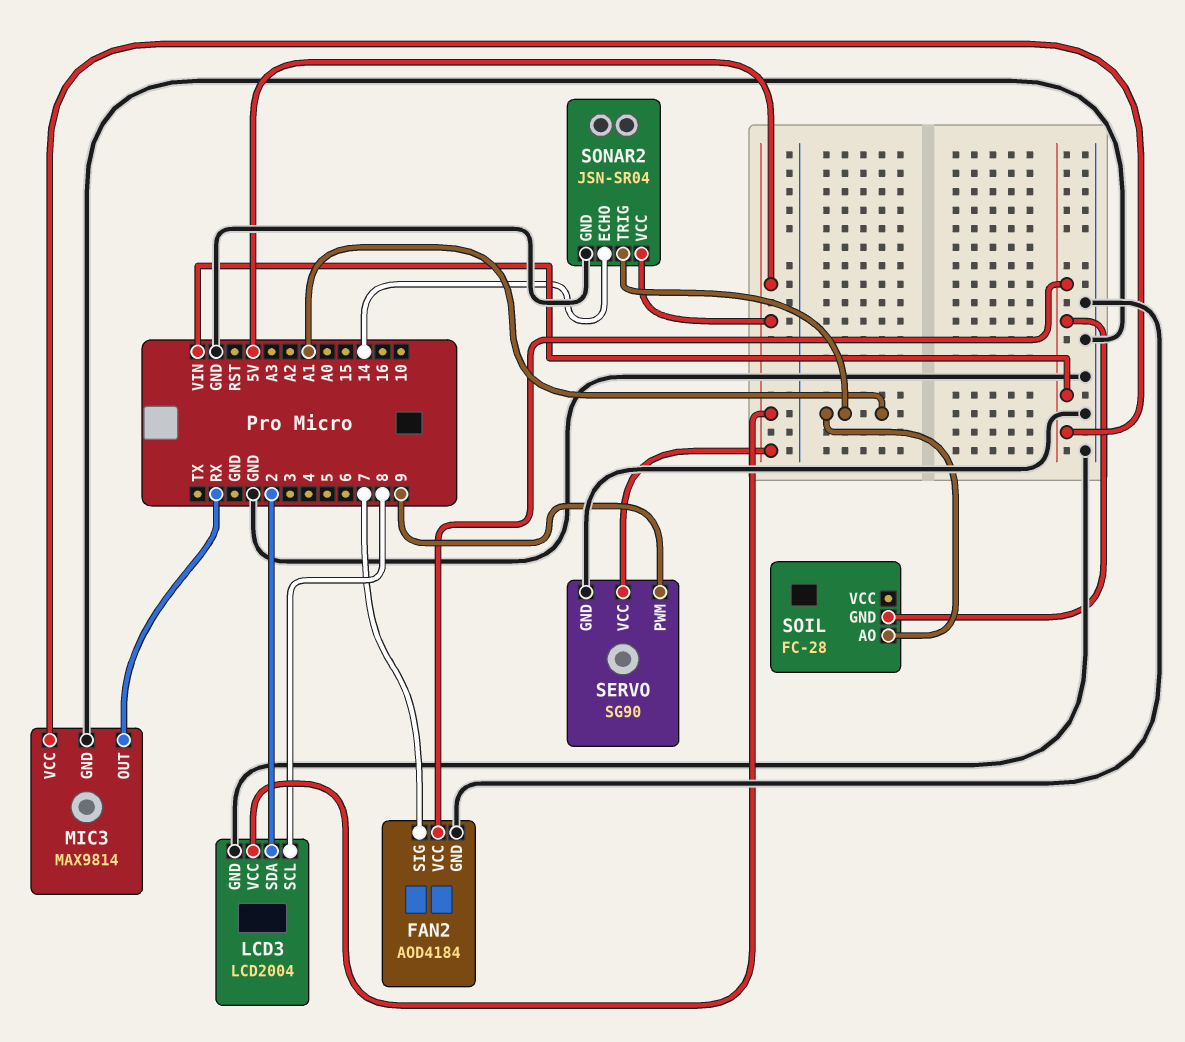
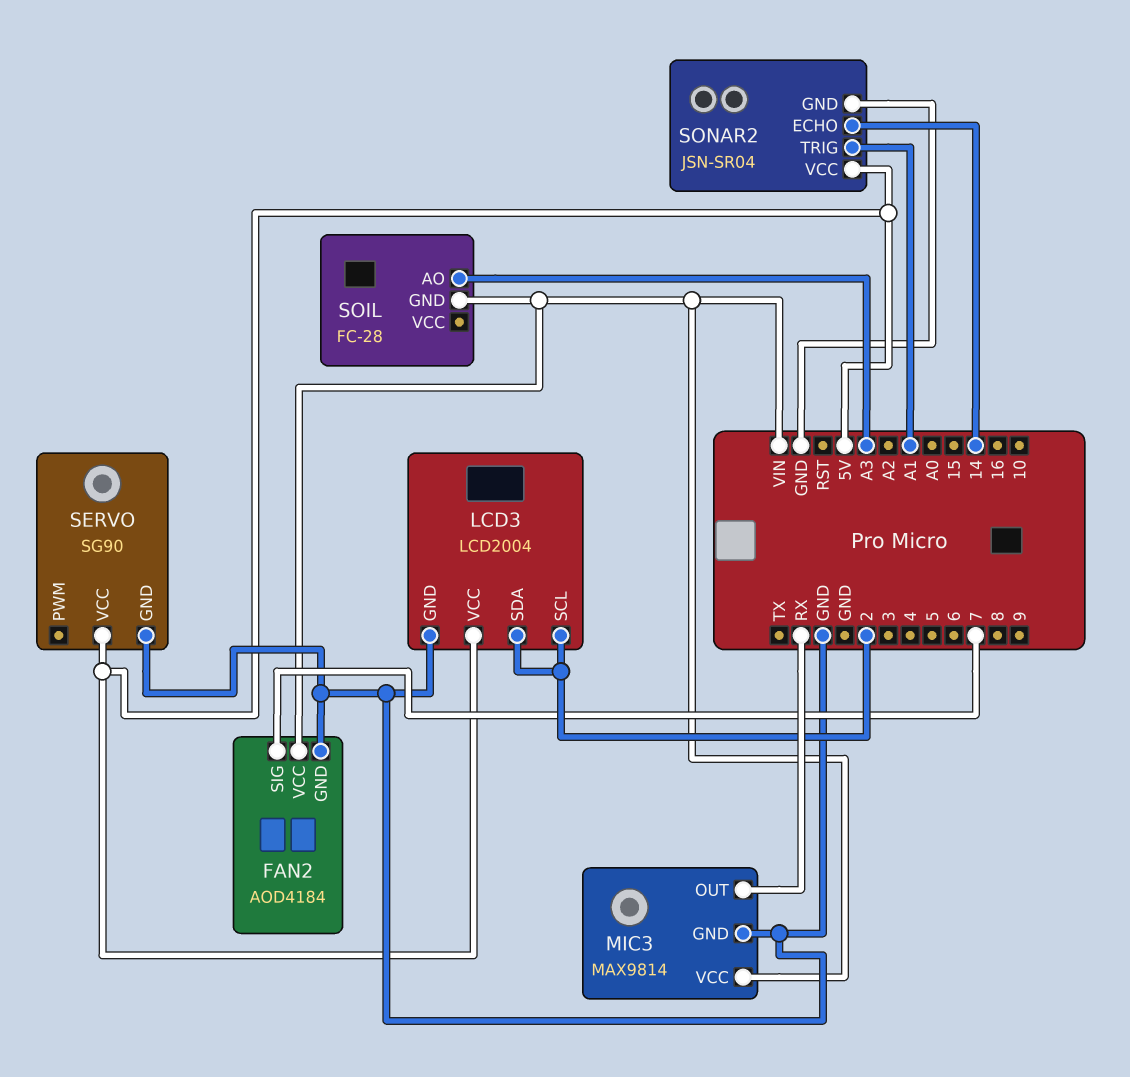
LCD3 pin SCL: 8 -> 2
SERVO pin PWM: 9 -> none
SOIL pin AO: A1 -> A3

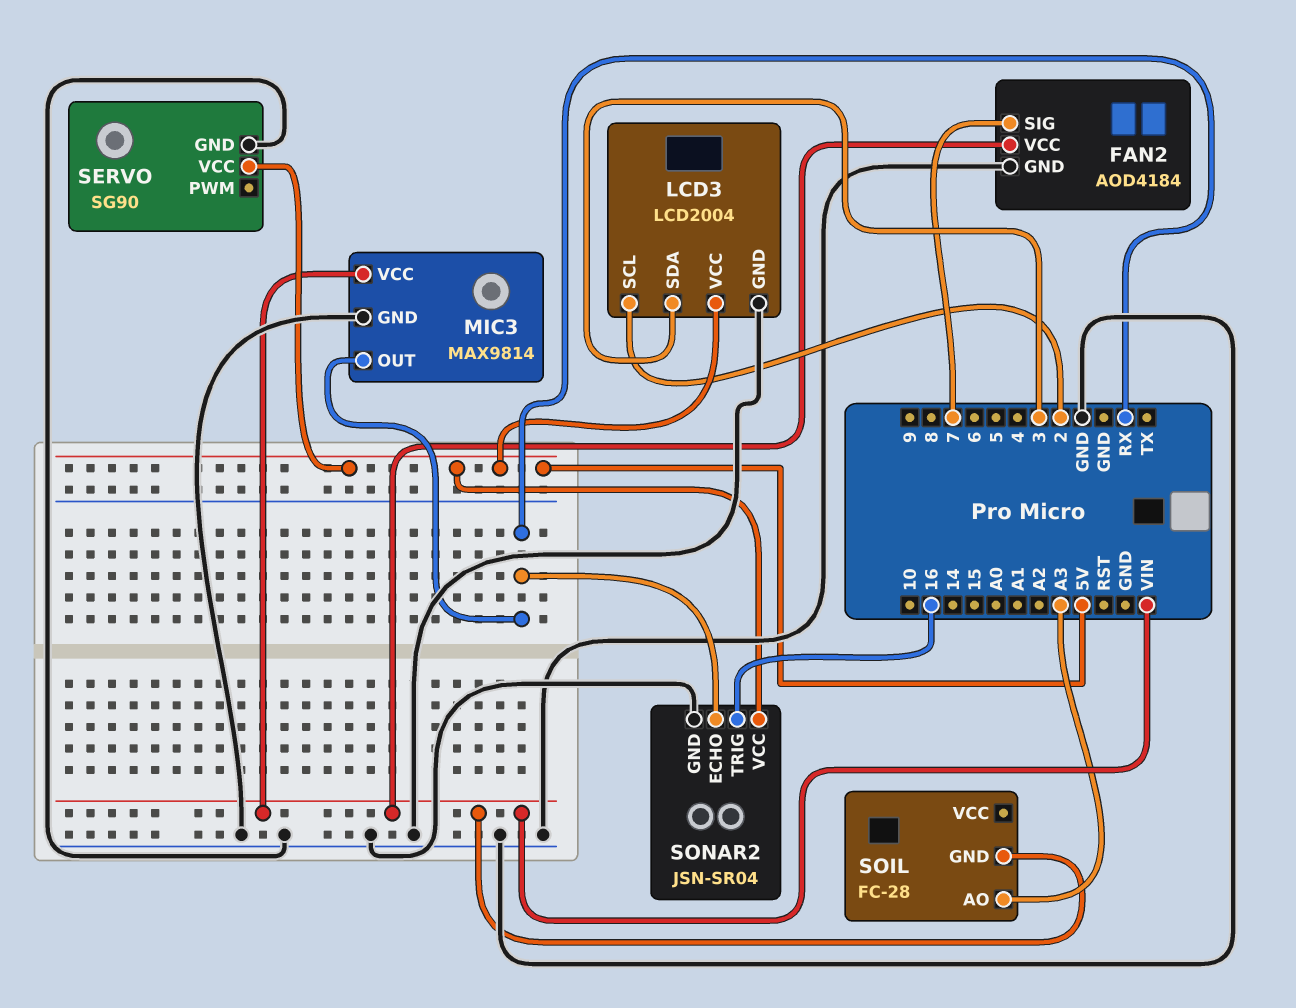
LCD3 pin SDA: 2 -> 3
SONAR2 pin ECHO: 14 -> RX
SONAR2 pin TRIG: A1 -> 16

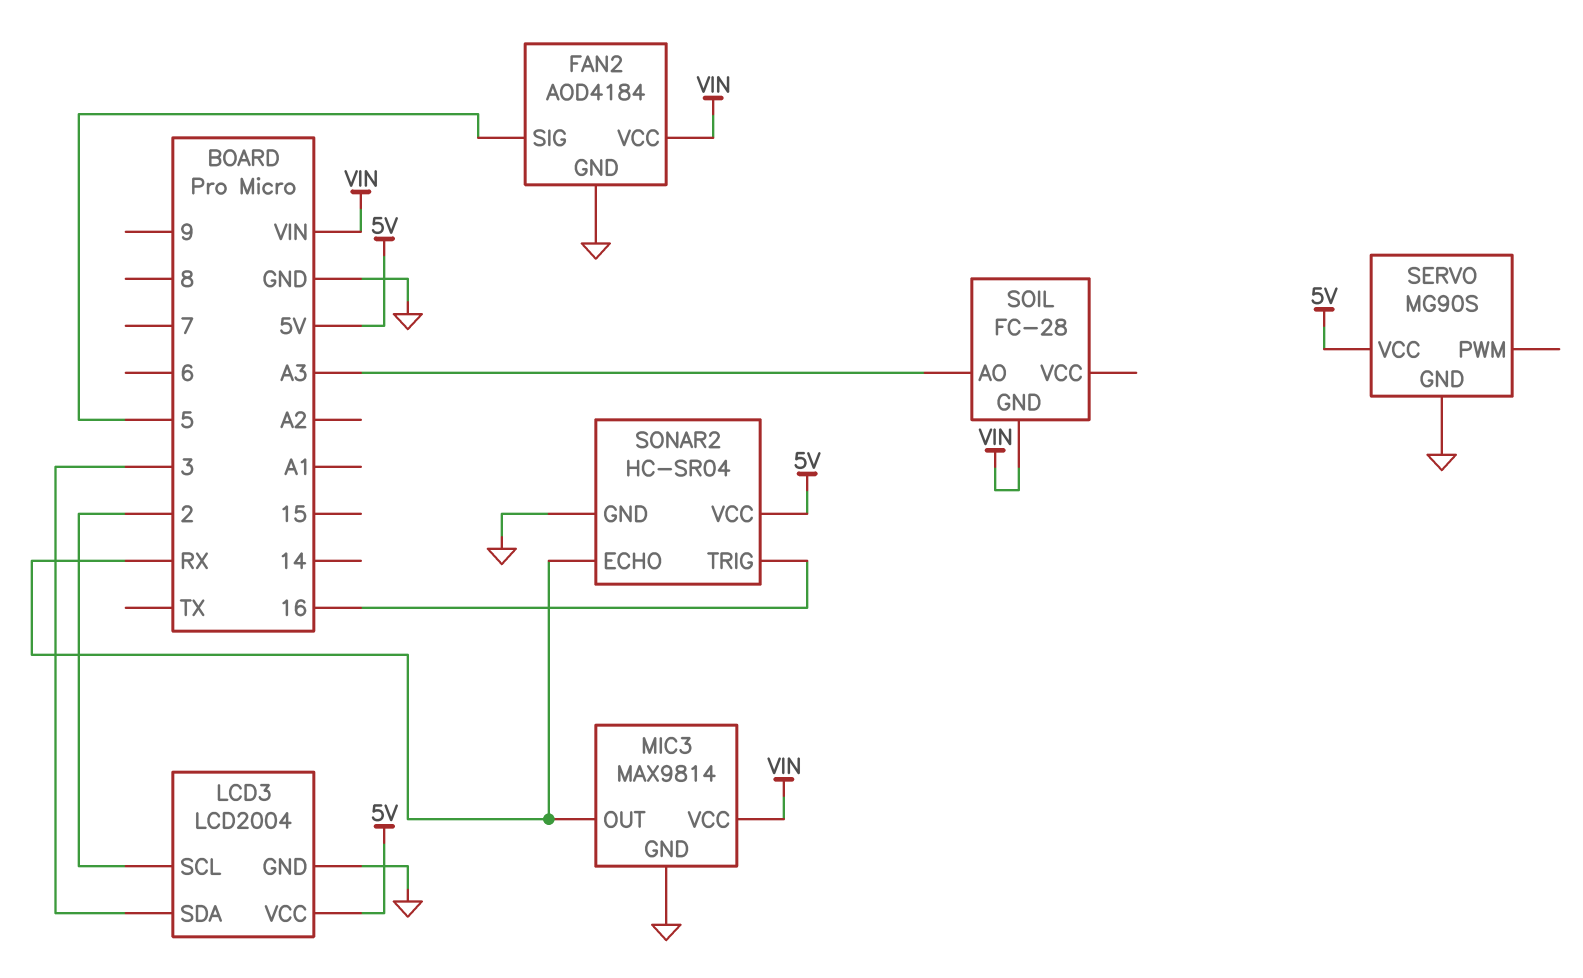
FAN2 pin SIG: 7 -> 5
SERVO: SG90 -> MG90S
SONAR2: JSN-SR04 -> HC-SR04

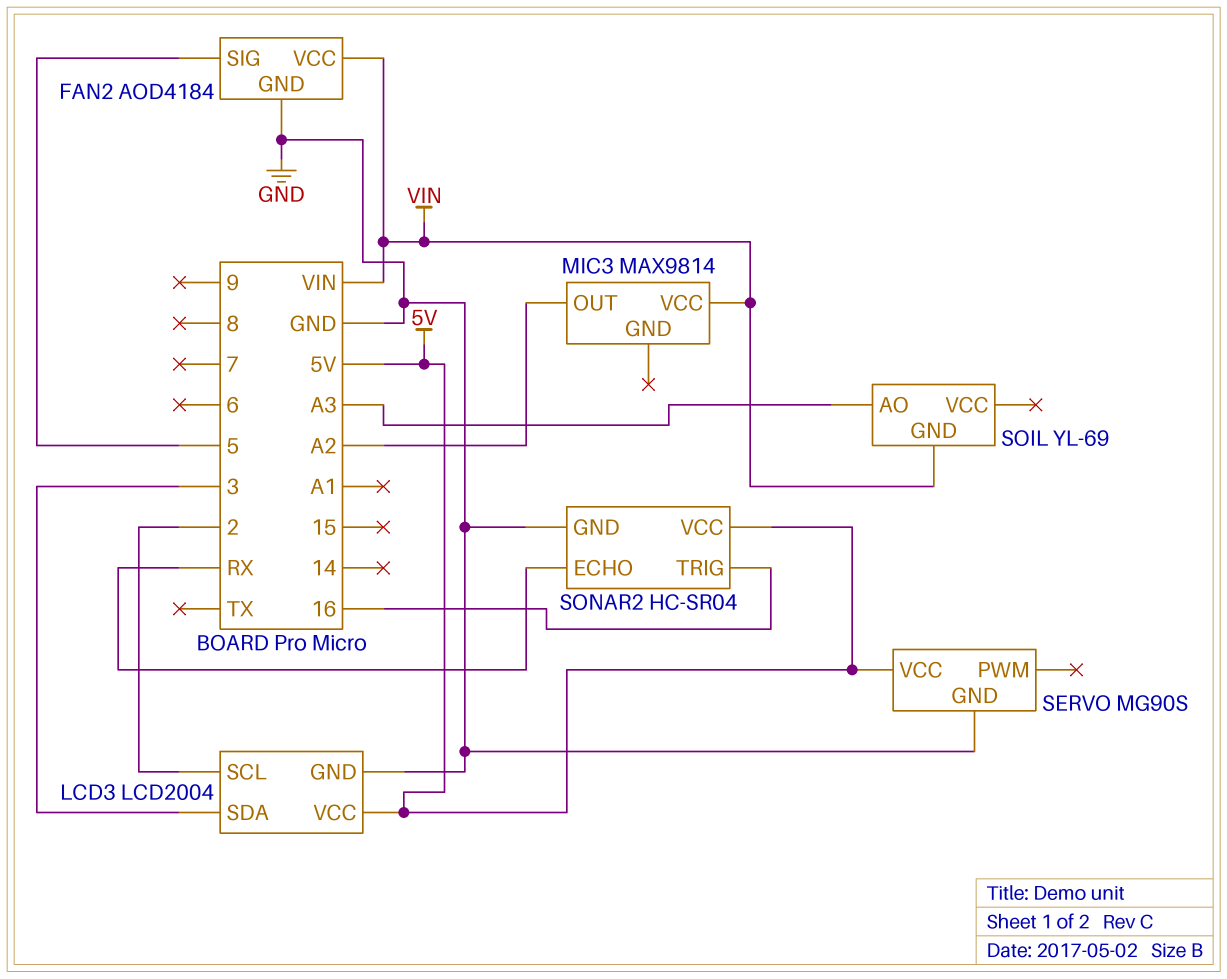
MIC3 pin GND: GND -> none
MIC3 pin OUT: RX -> A2
SOIL: FC-28 -> YL-69

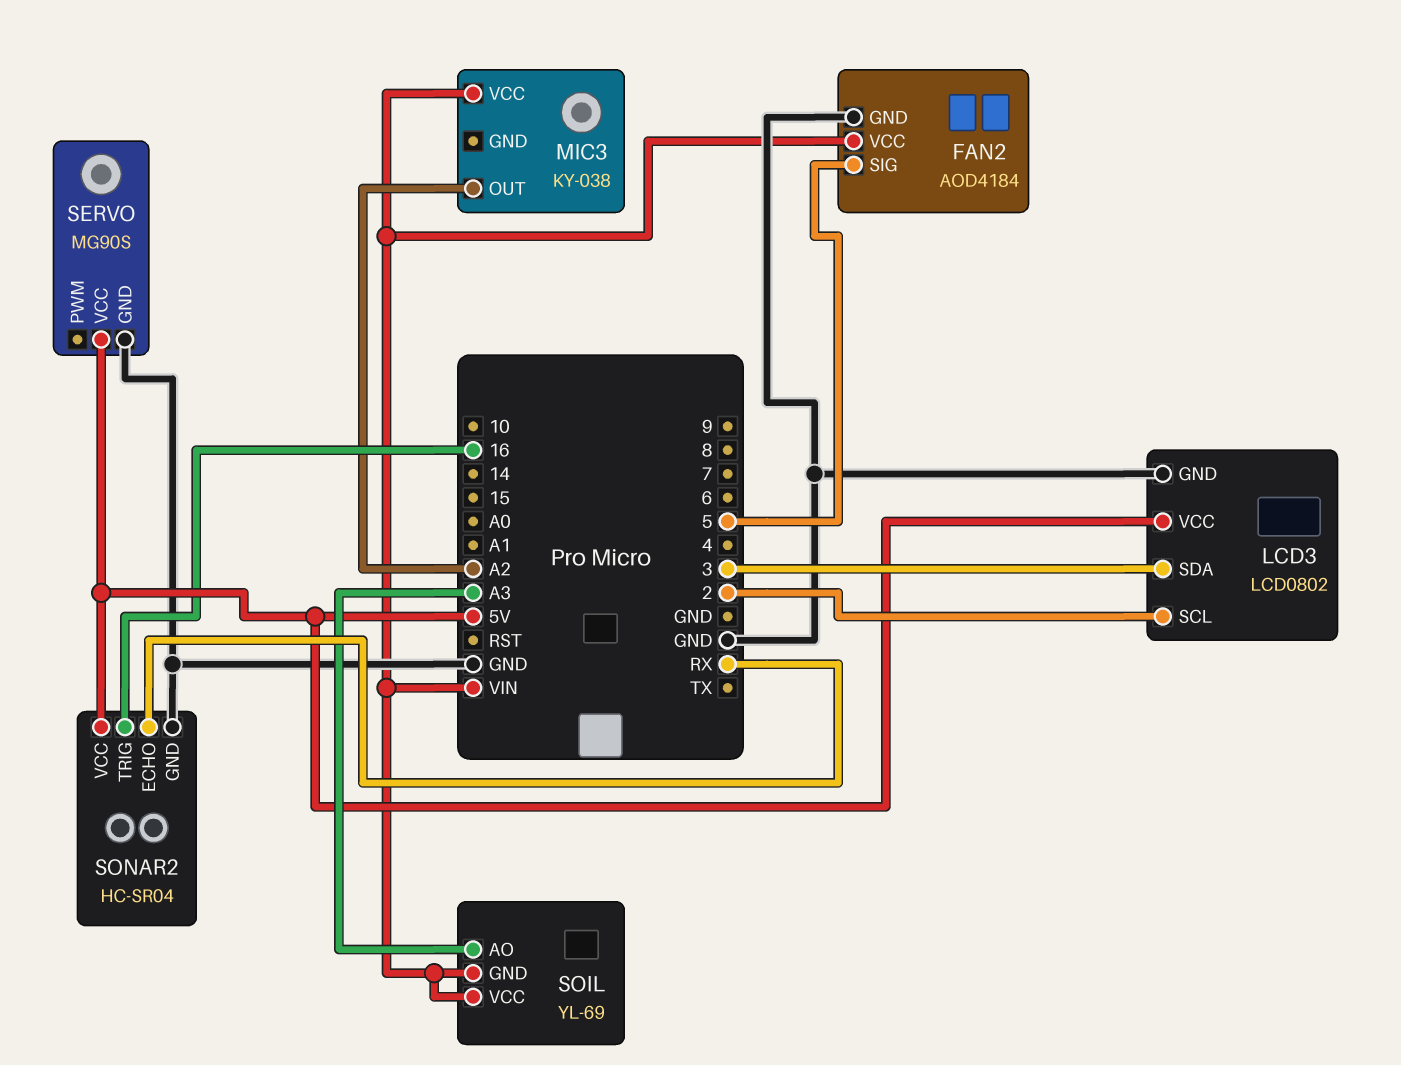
LCD3: LCD2004 -> LCD0802
MIC3: MAX9814 -> KY-038
SOIL pin VCC: none -> VIN

